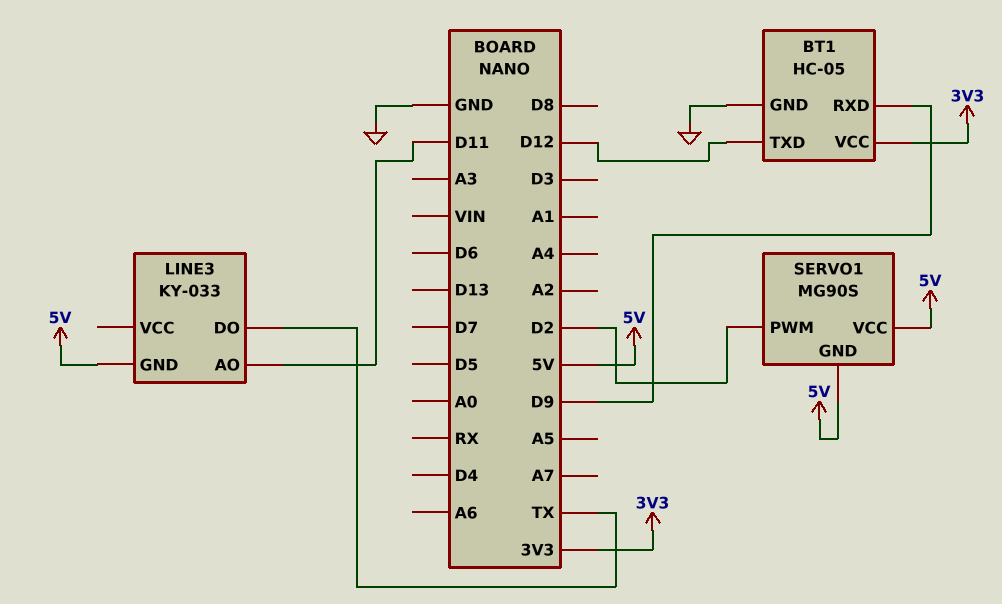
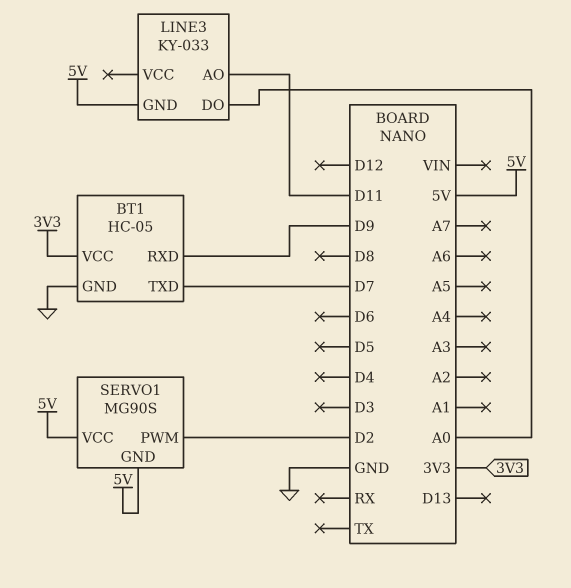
BT1 pin TXD: D12 -> D7
LINE3 pin DO: TX -> A0

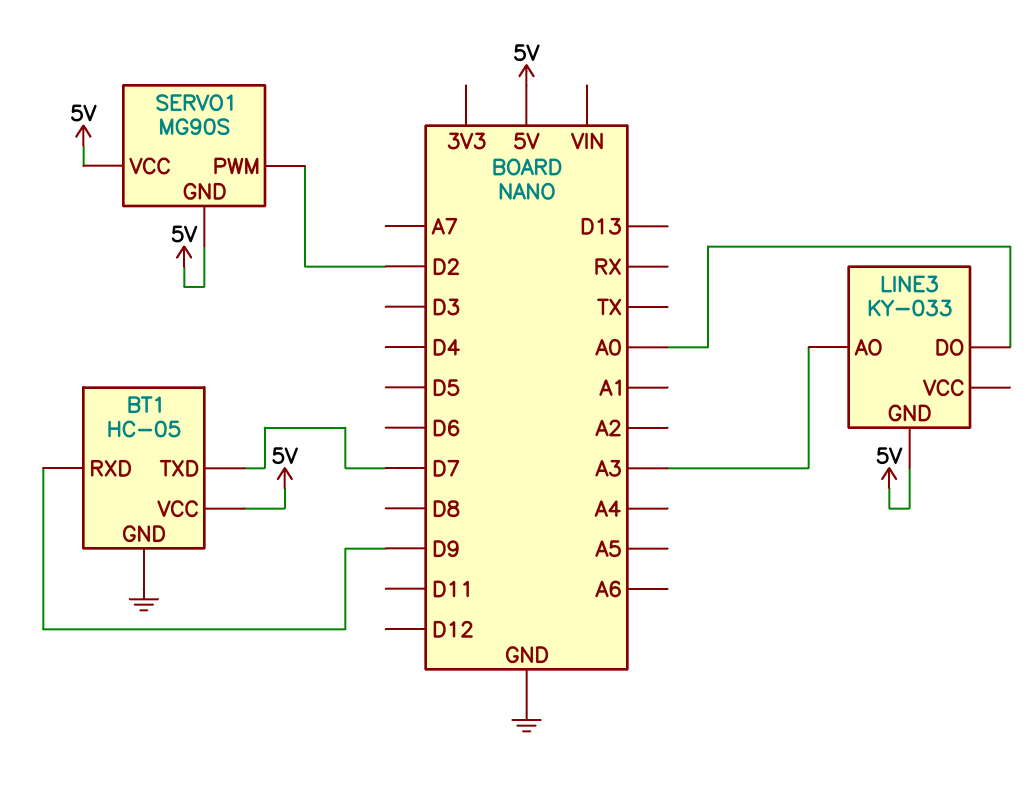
BT1 pin VCC: 3V3 -> 5V
LINE3 pin AO: D11 -> A3

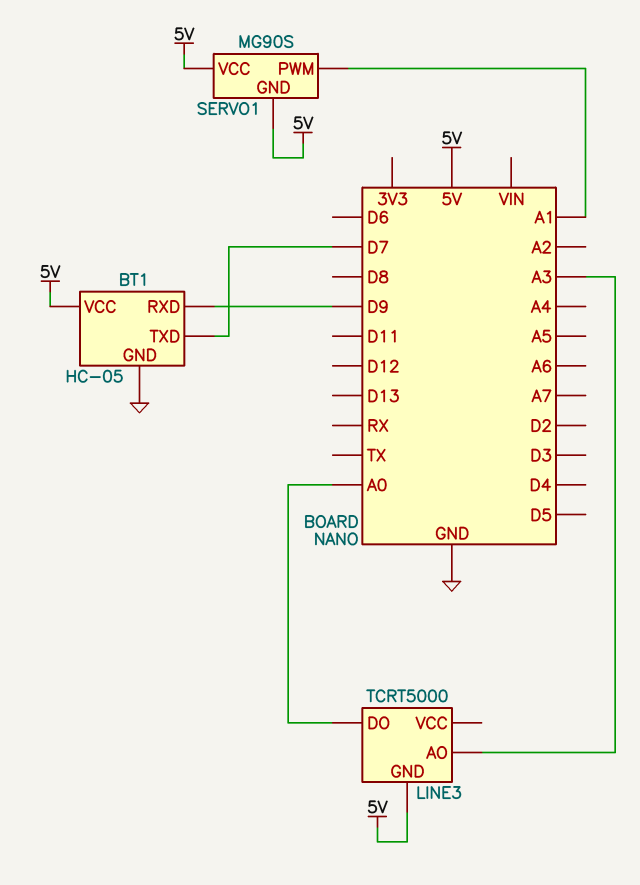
LINE3: KY-033 -> TCRT5000
SERVO1 pin PWM: D2 -> A1

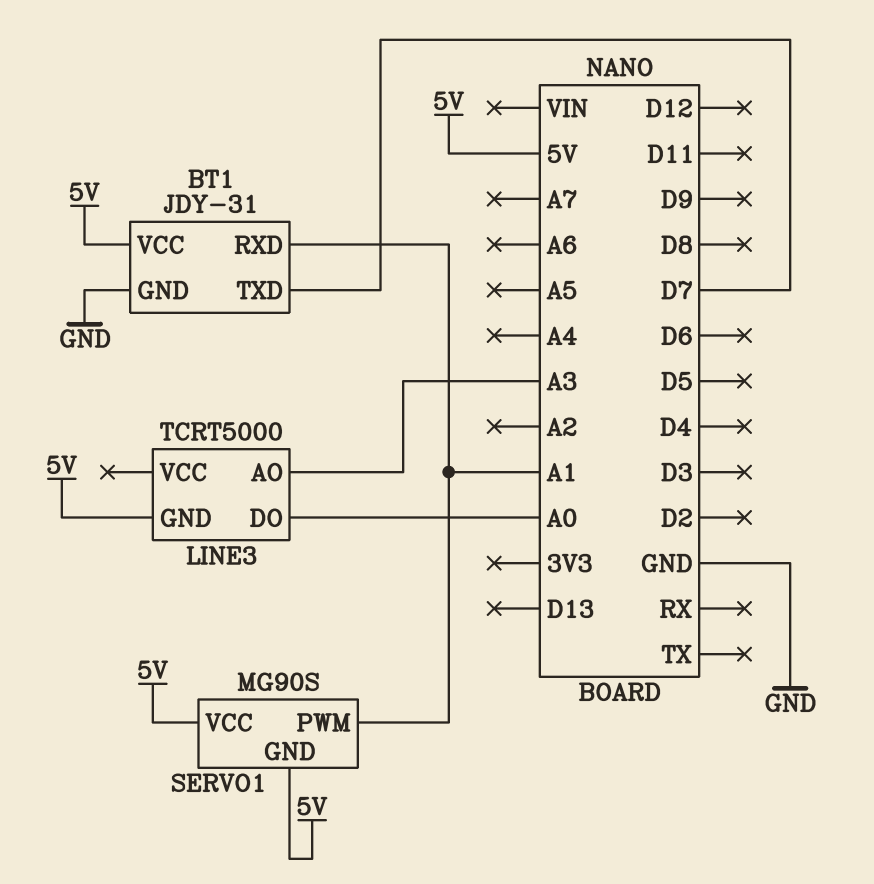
BT1: HC-05 -> JDY-31
BT1 pin RXD: D9 -> A1

